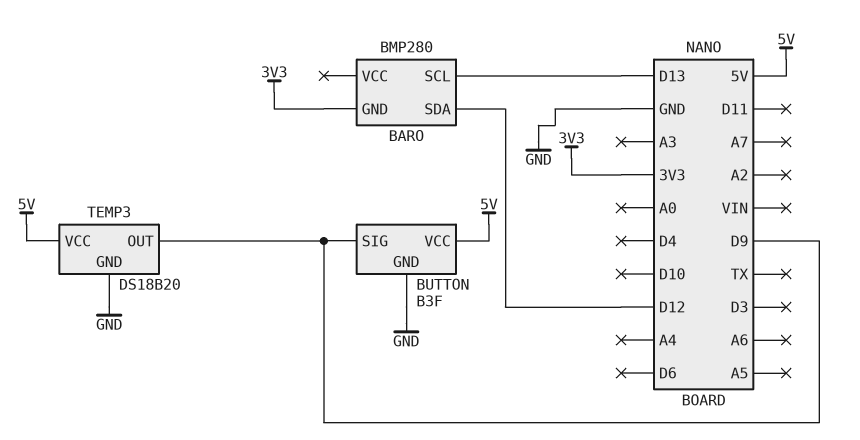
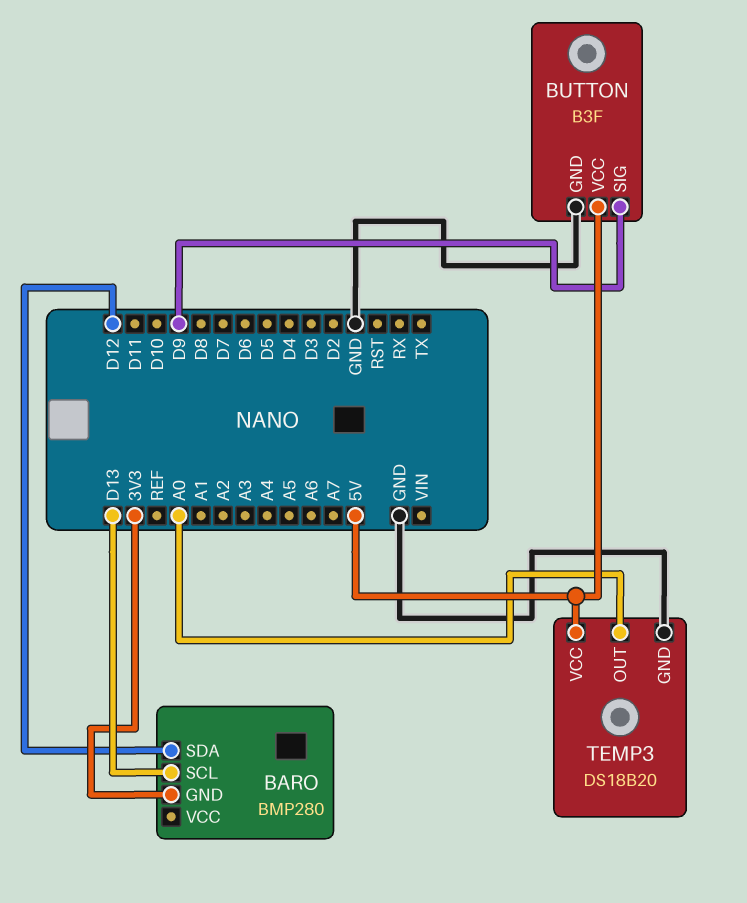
TEMP3 pin OUT: D9 -> A0

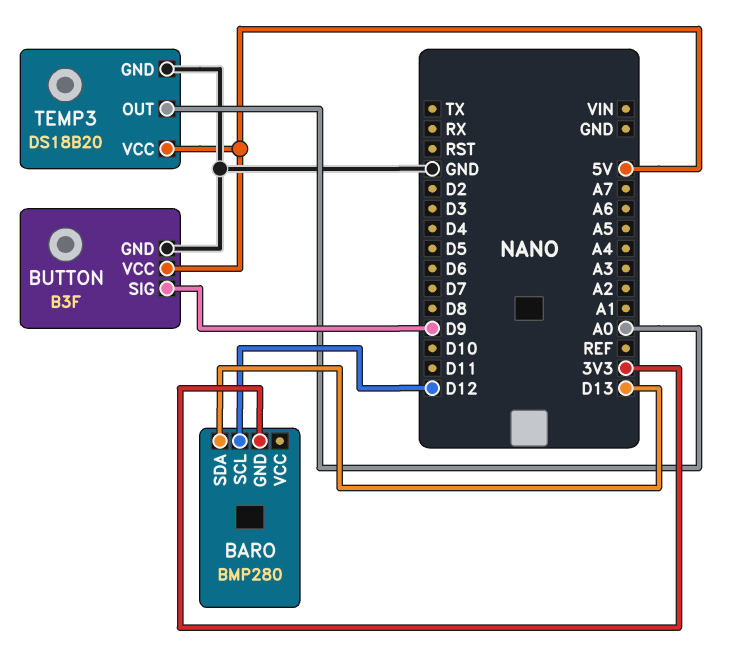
BARO pin SCL: D13 -> D12
BARO pin SDA: D12 -> D13

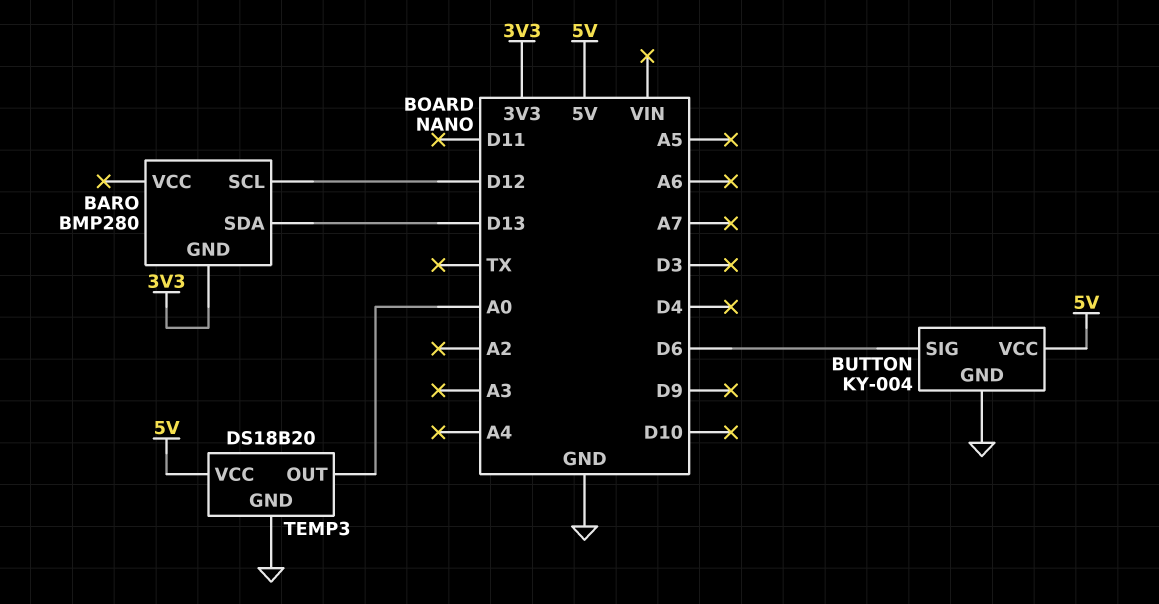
BUTTON: B3F -> KY-004
BUTTON pin SIG: D9 -> D6

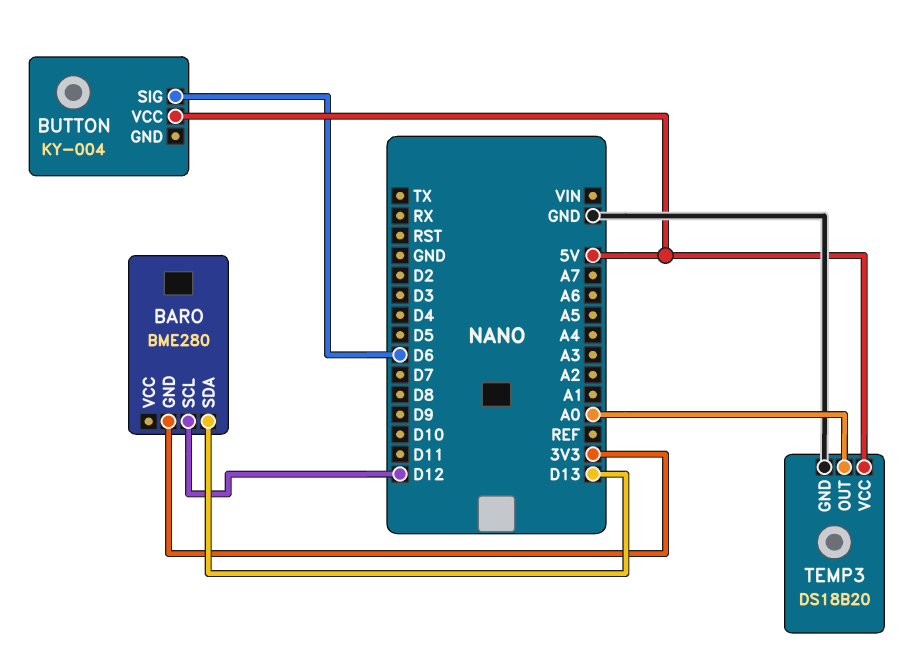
BARO: BMP280 -> BME280
BUTTON pin GND: GND -> none

